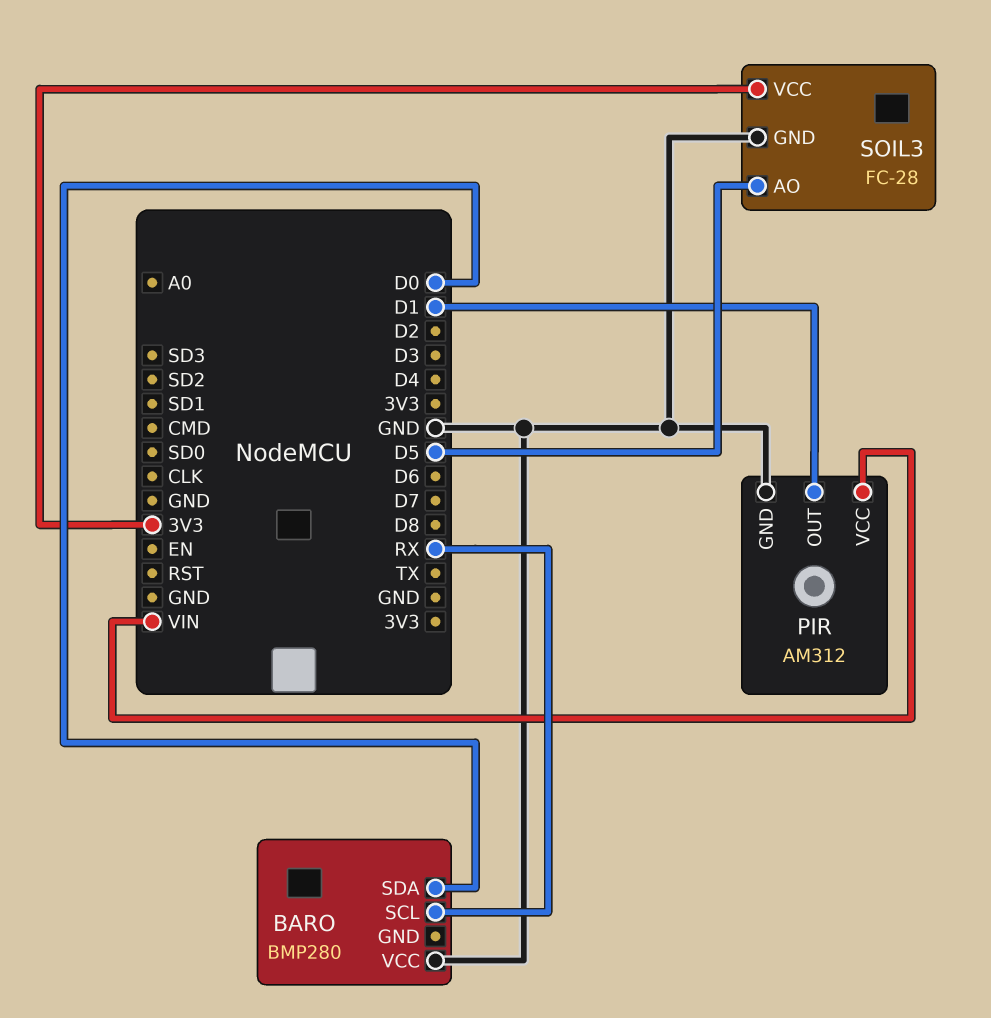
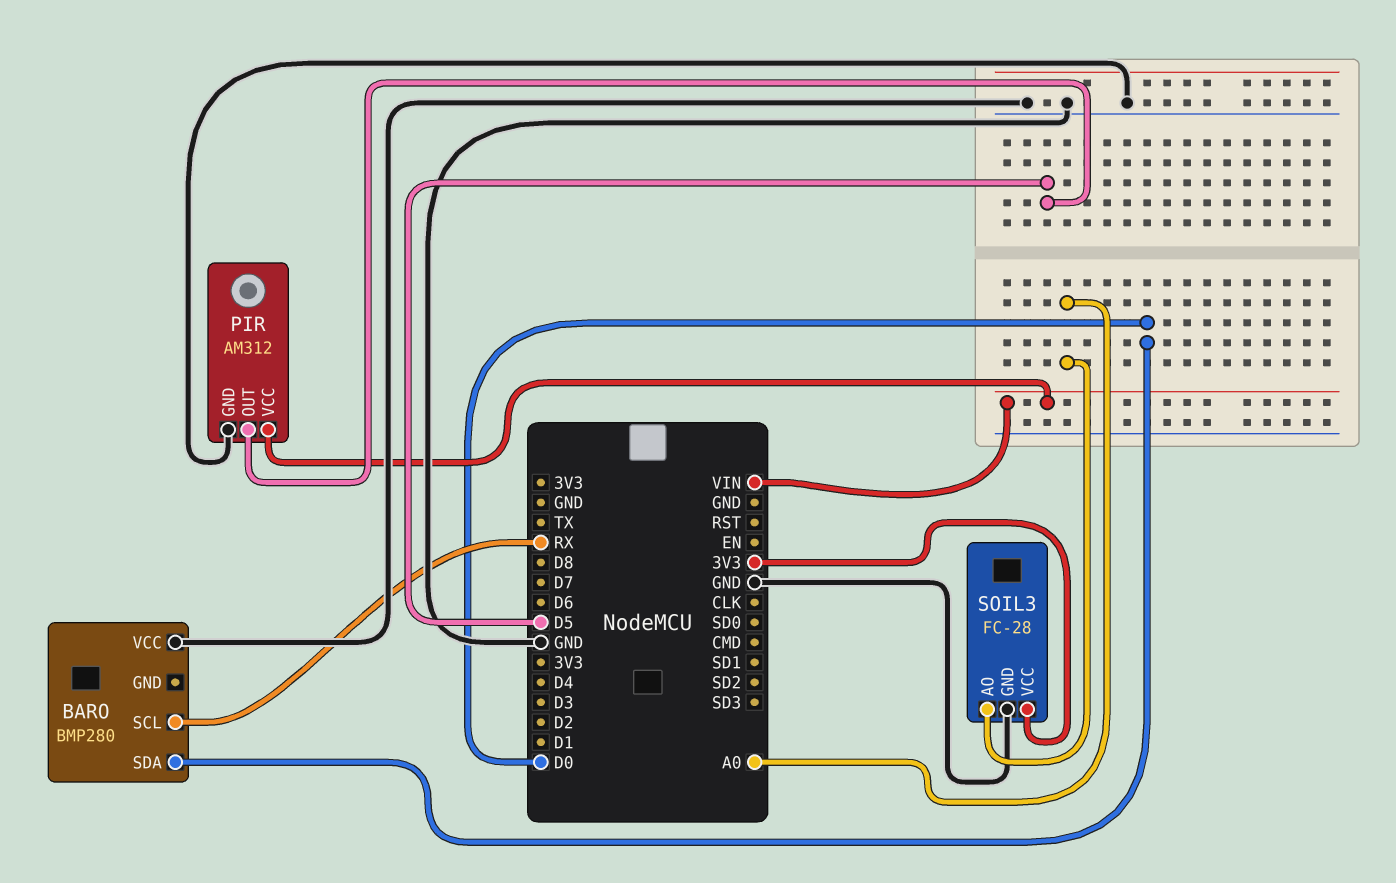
PIR pin OUT: D1 -> D5
SOIL3 pin AO: D5 -> A0

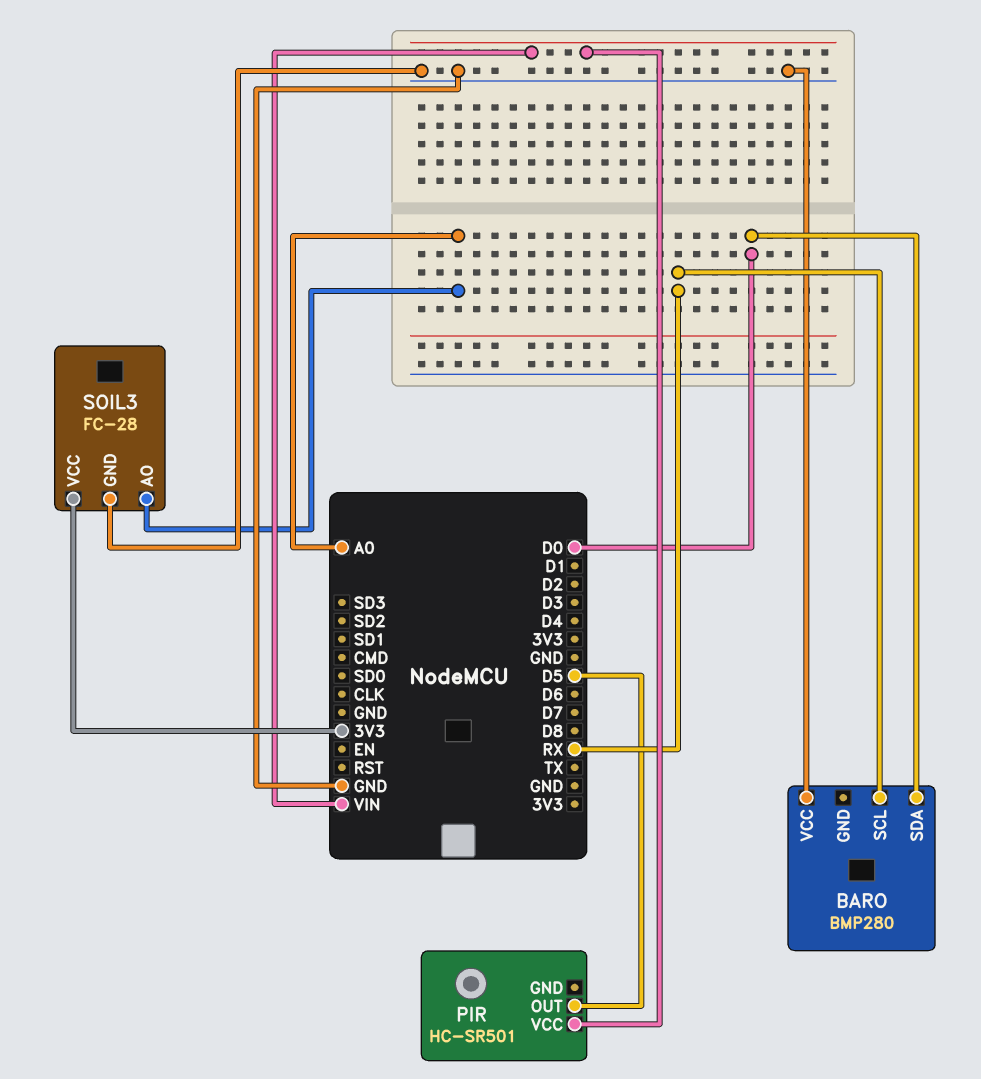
PIR: AM312 -> HC-SR501
PIR pin GND: GND -> none

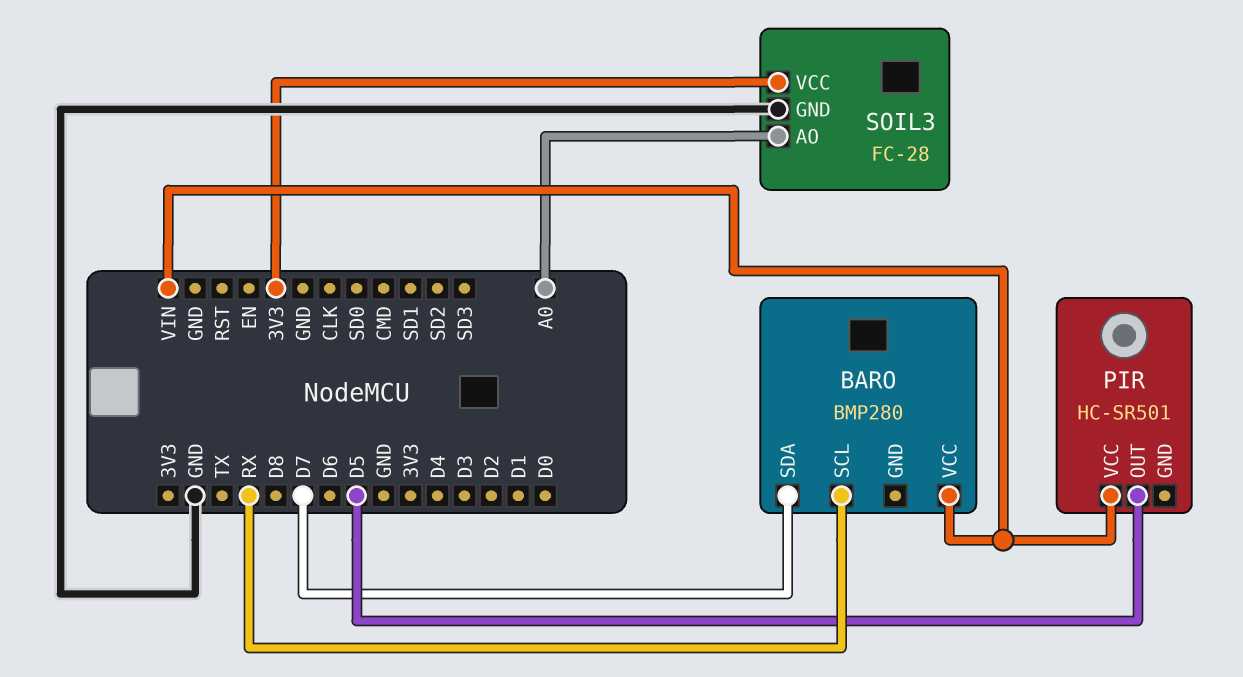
BARO pin SDA: D0 -> D7
BARO pin VCC: GND -> VIN

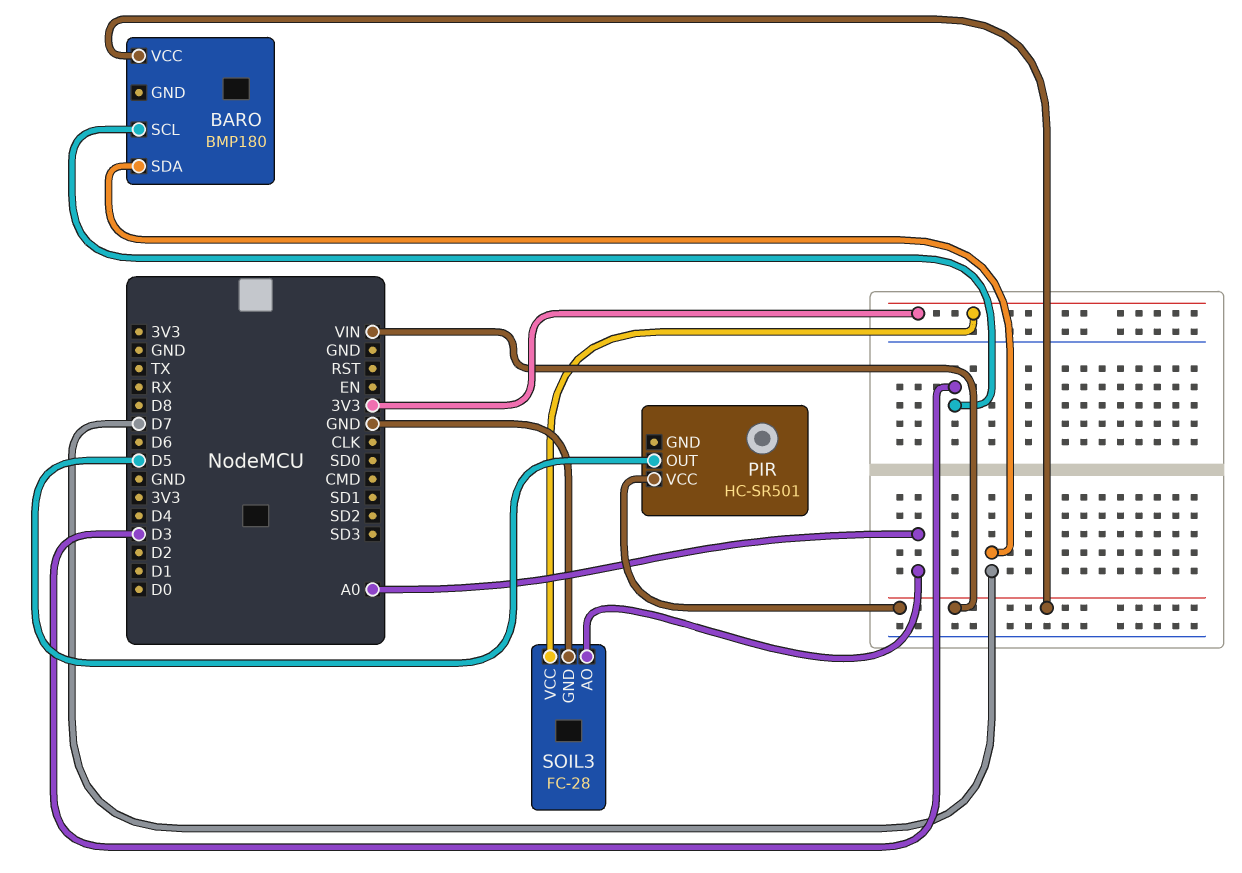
BARO: BMP280 -> BMP180
BARO pin SCL: RX -> D3

